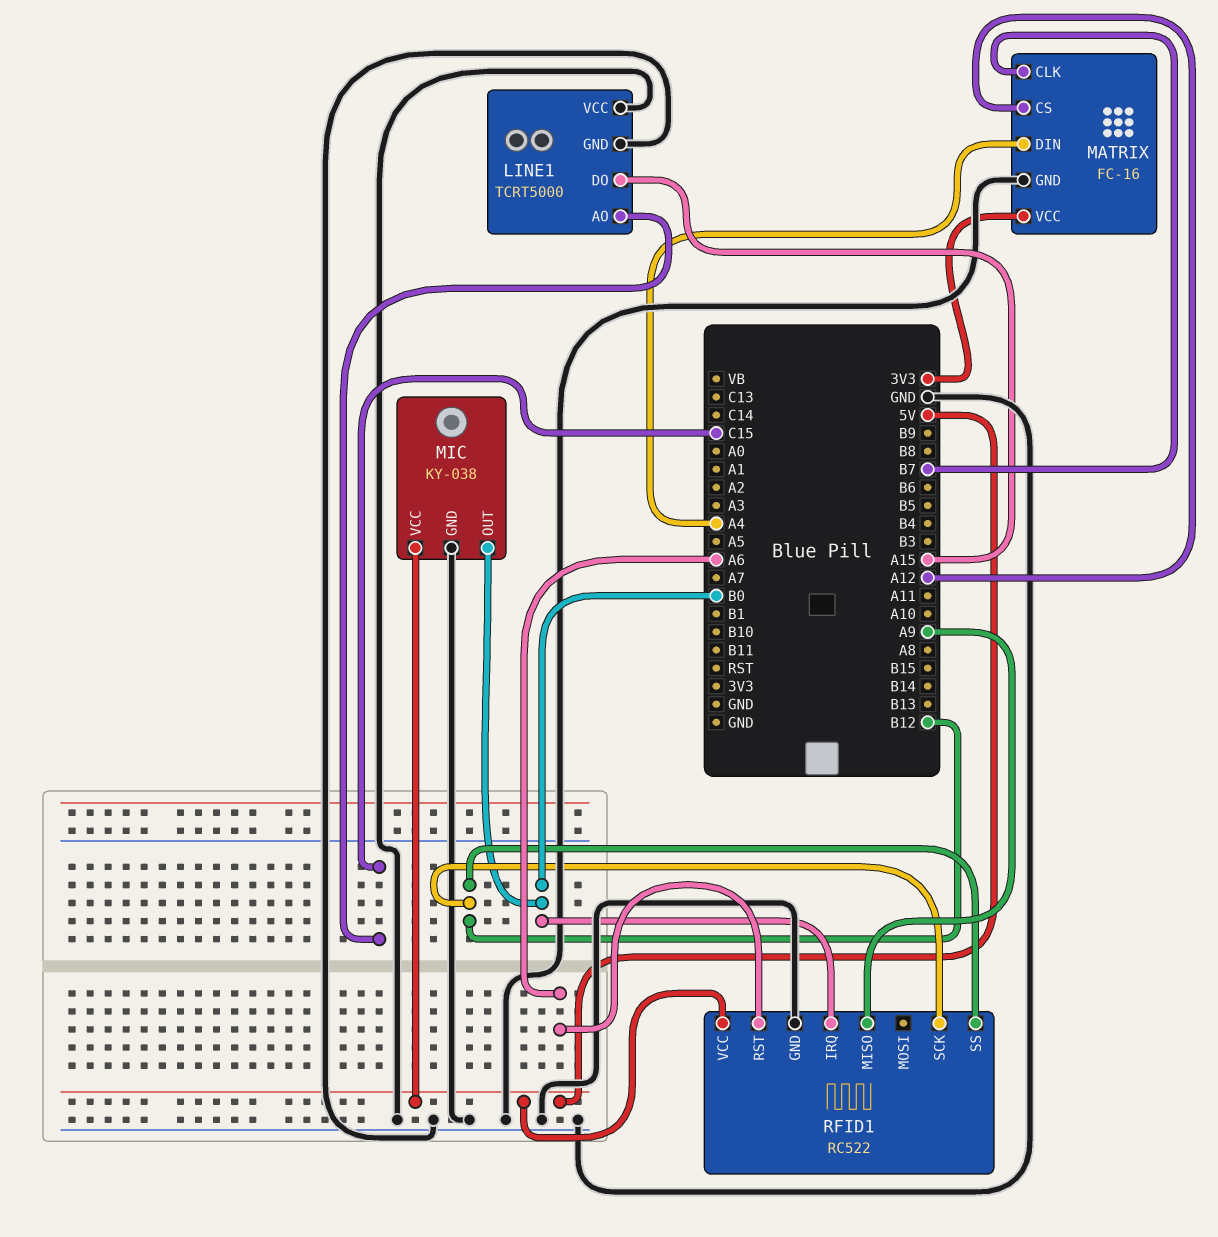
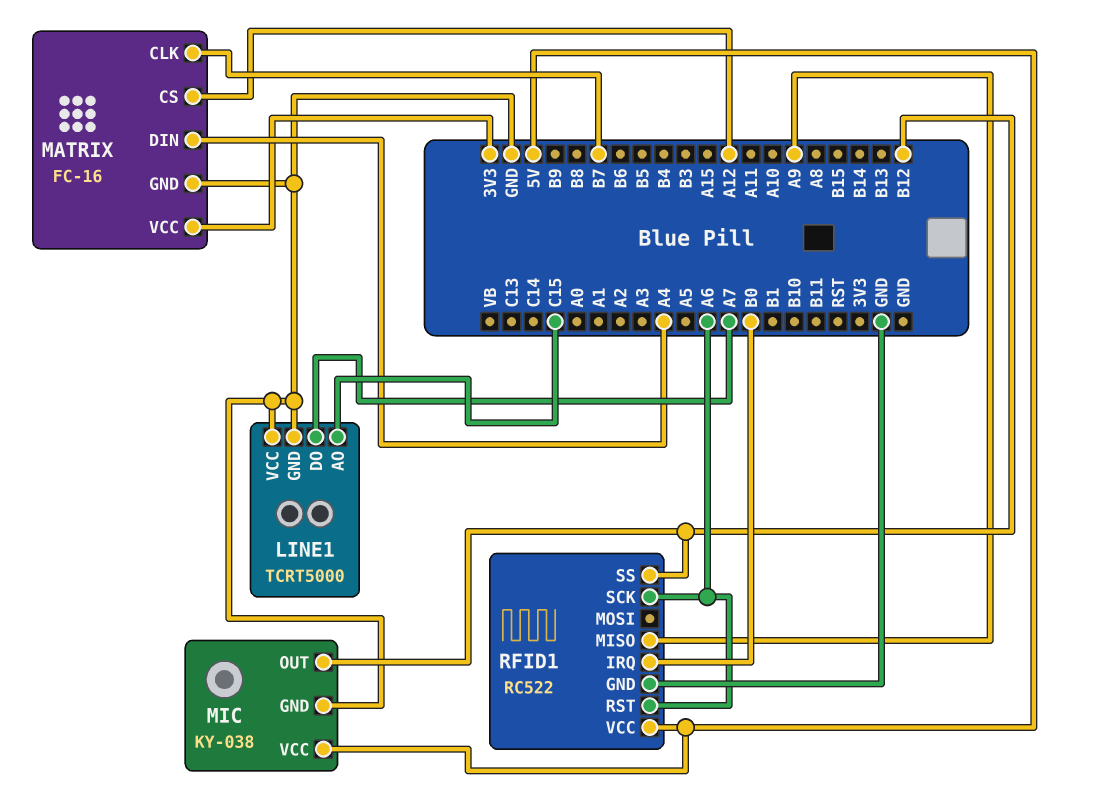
LINE1 pin DO: A15 -> A7
MIC pin OUT: B0 -> B12
RFID1 pin SCK: B12 -> A6

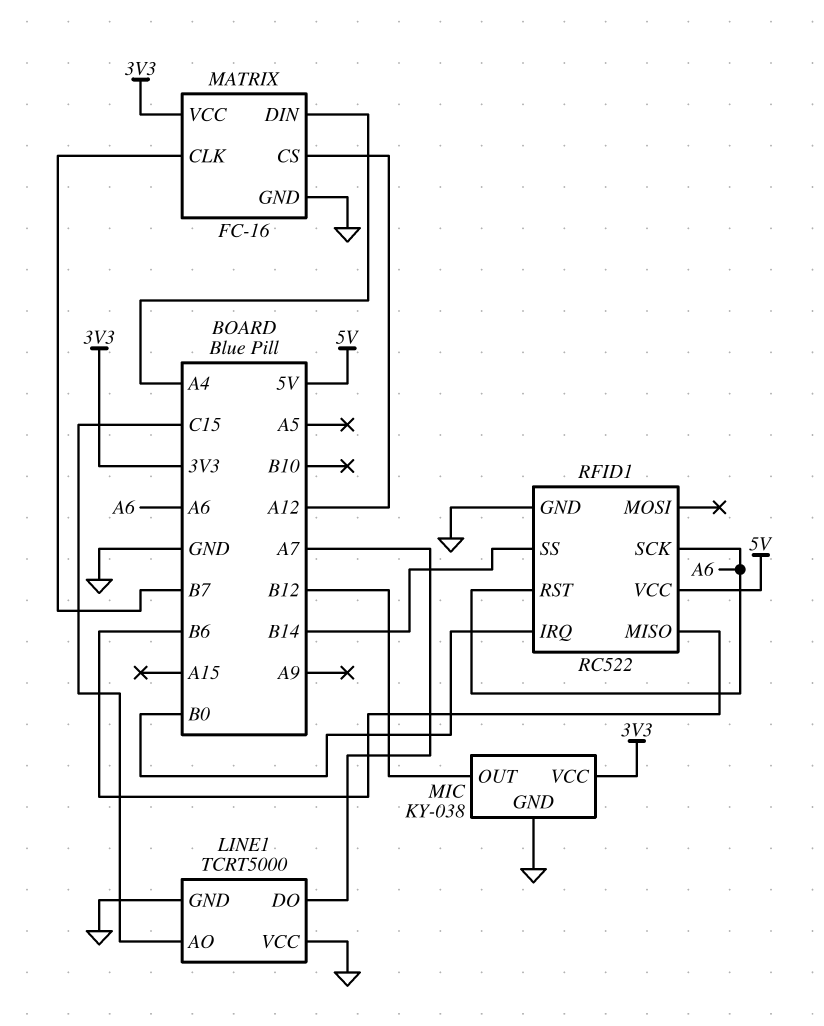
MIC pin VCC: 5V -> 3V3
RFID1 pin MISO: A9 -> B6
RFID1 pin SS: B12 -> B14

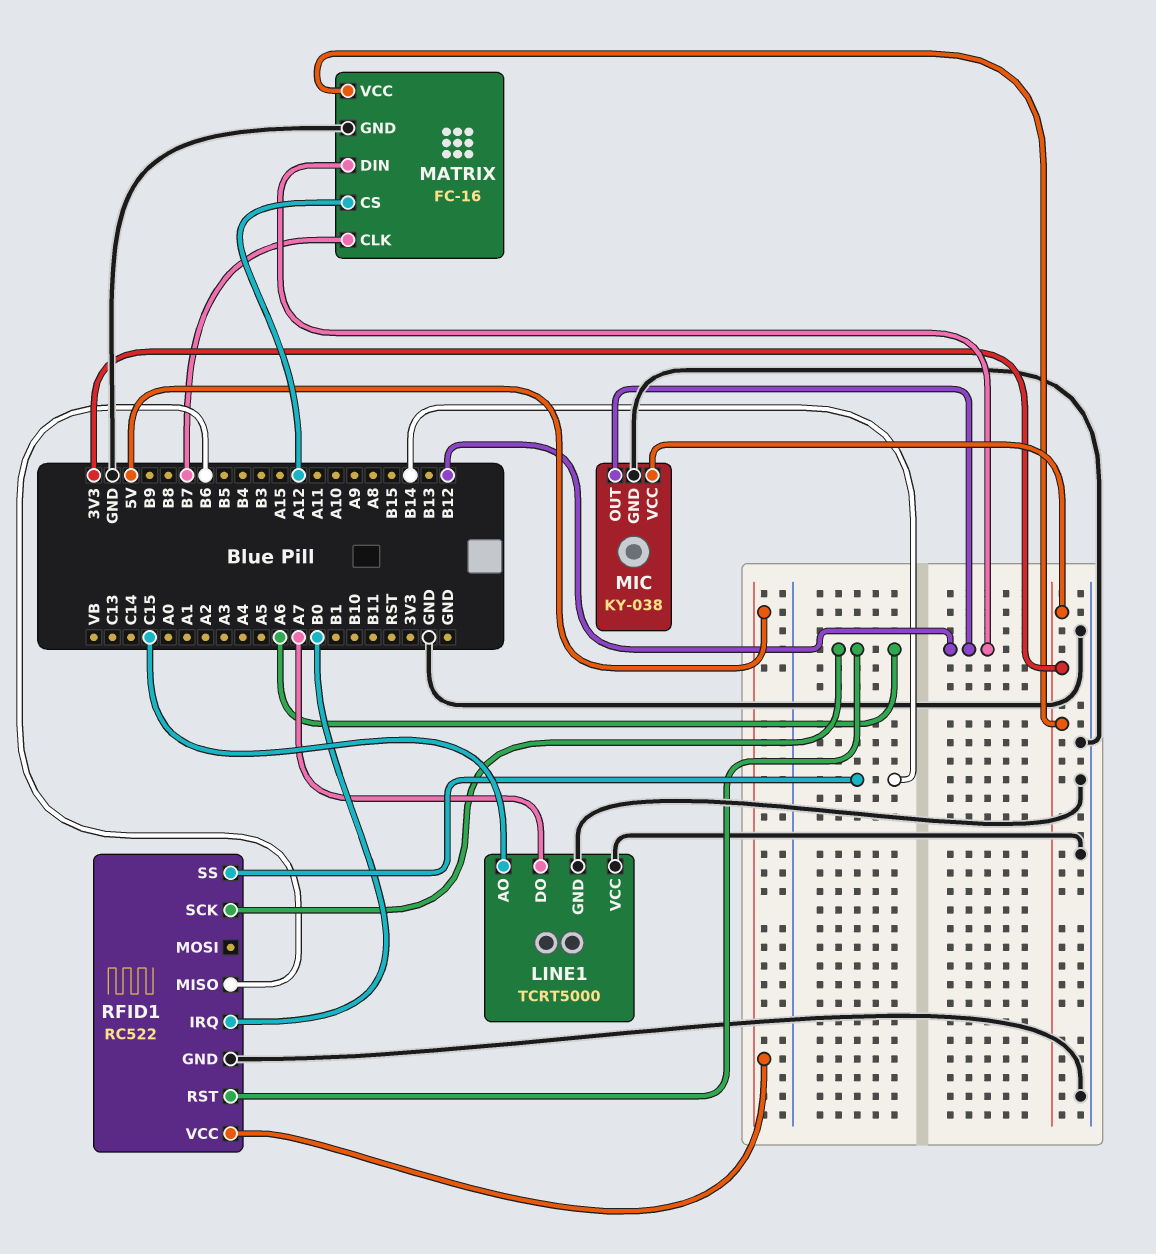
MATRIX pin DIN: A4 -> B12

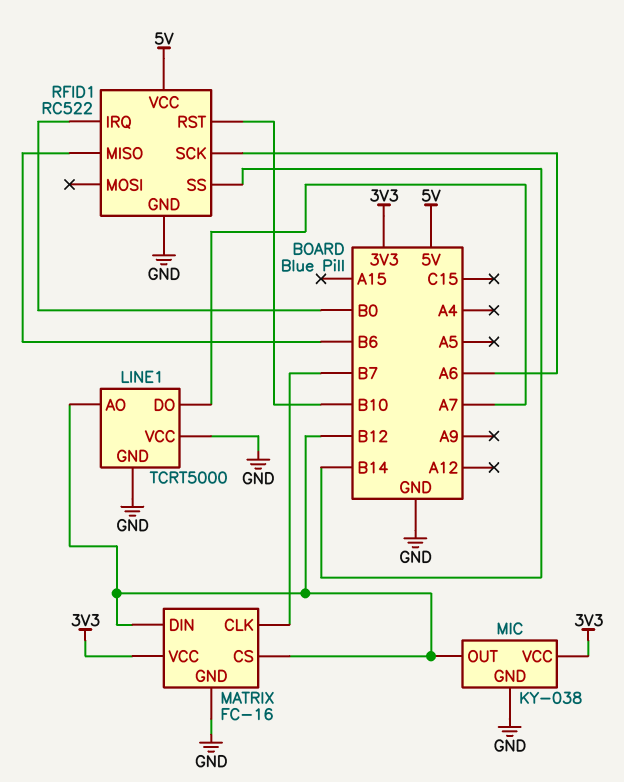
LINE1 pin AO: C15 -> B12
MATRIX pin CS: A12 -> B12
RFID1 pin RST: A6 -> B10

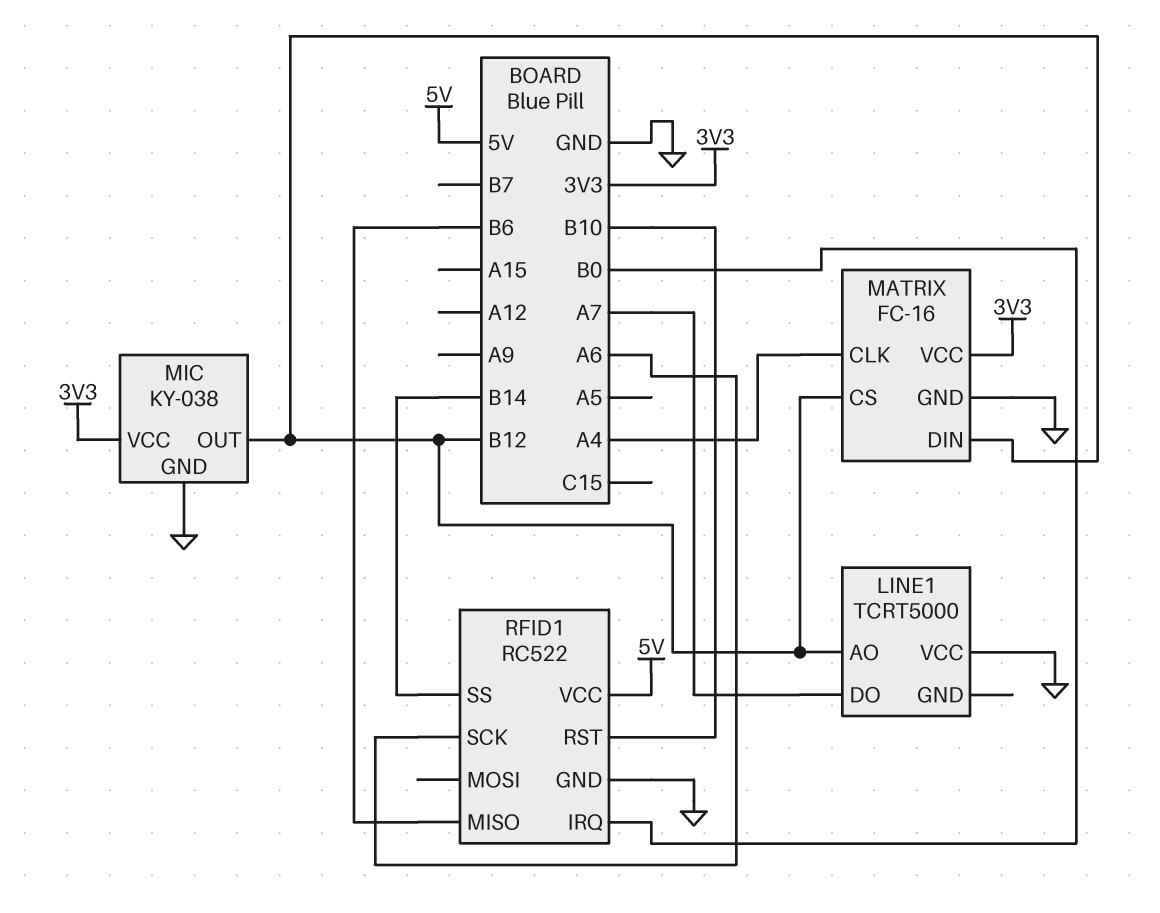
LINE1 pin GND: GND -> none
MATRIX pin CLK: B7 -> A4

